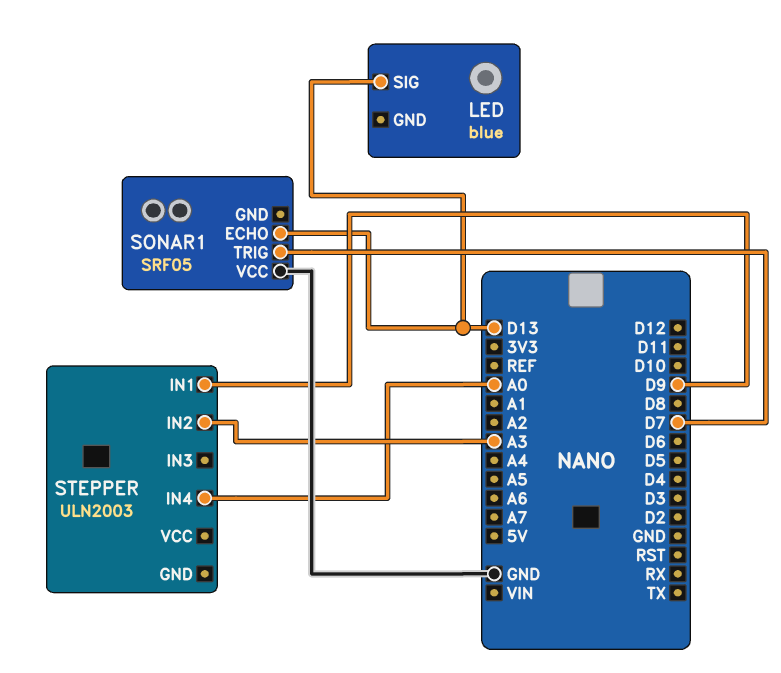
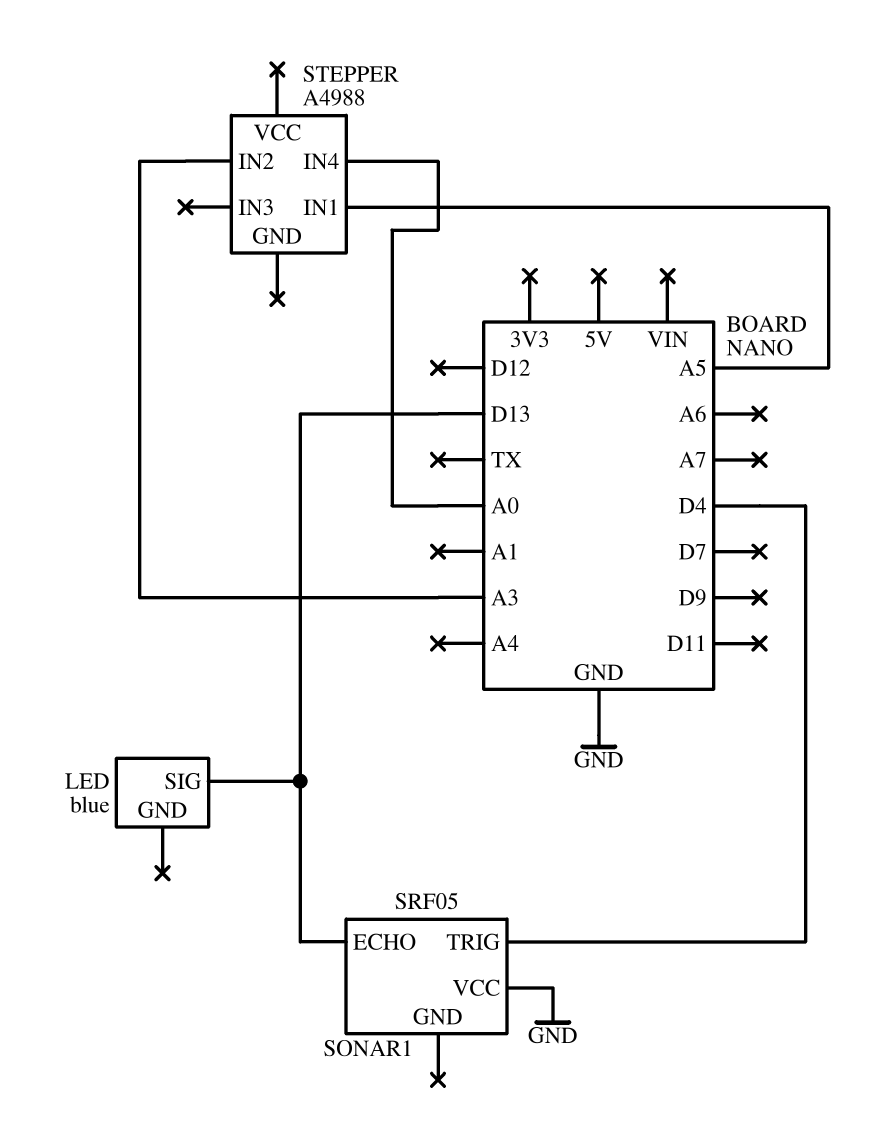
SONAR1 pin TRIG: D7 -> D4
STEPPER: ULN2003 -> A4988
STEPPER pin IN1: D9 -> A5

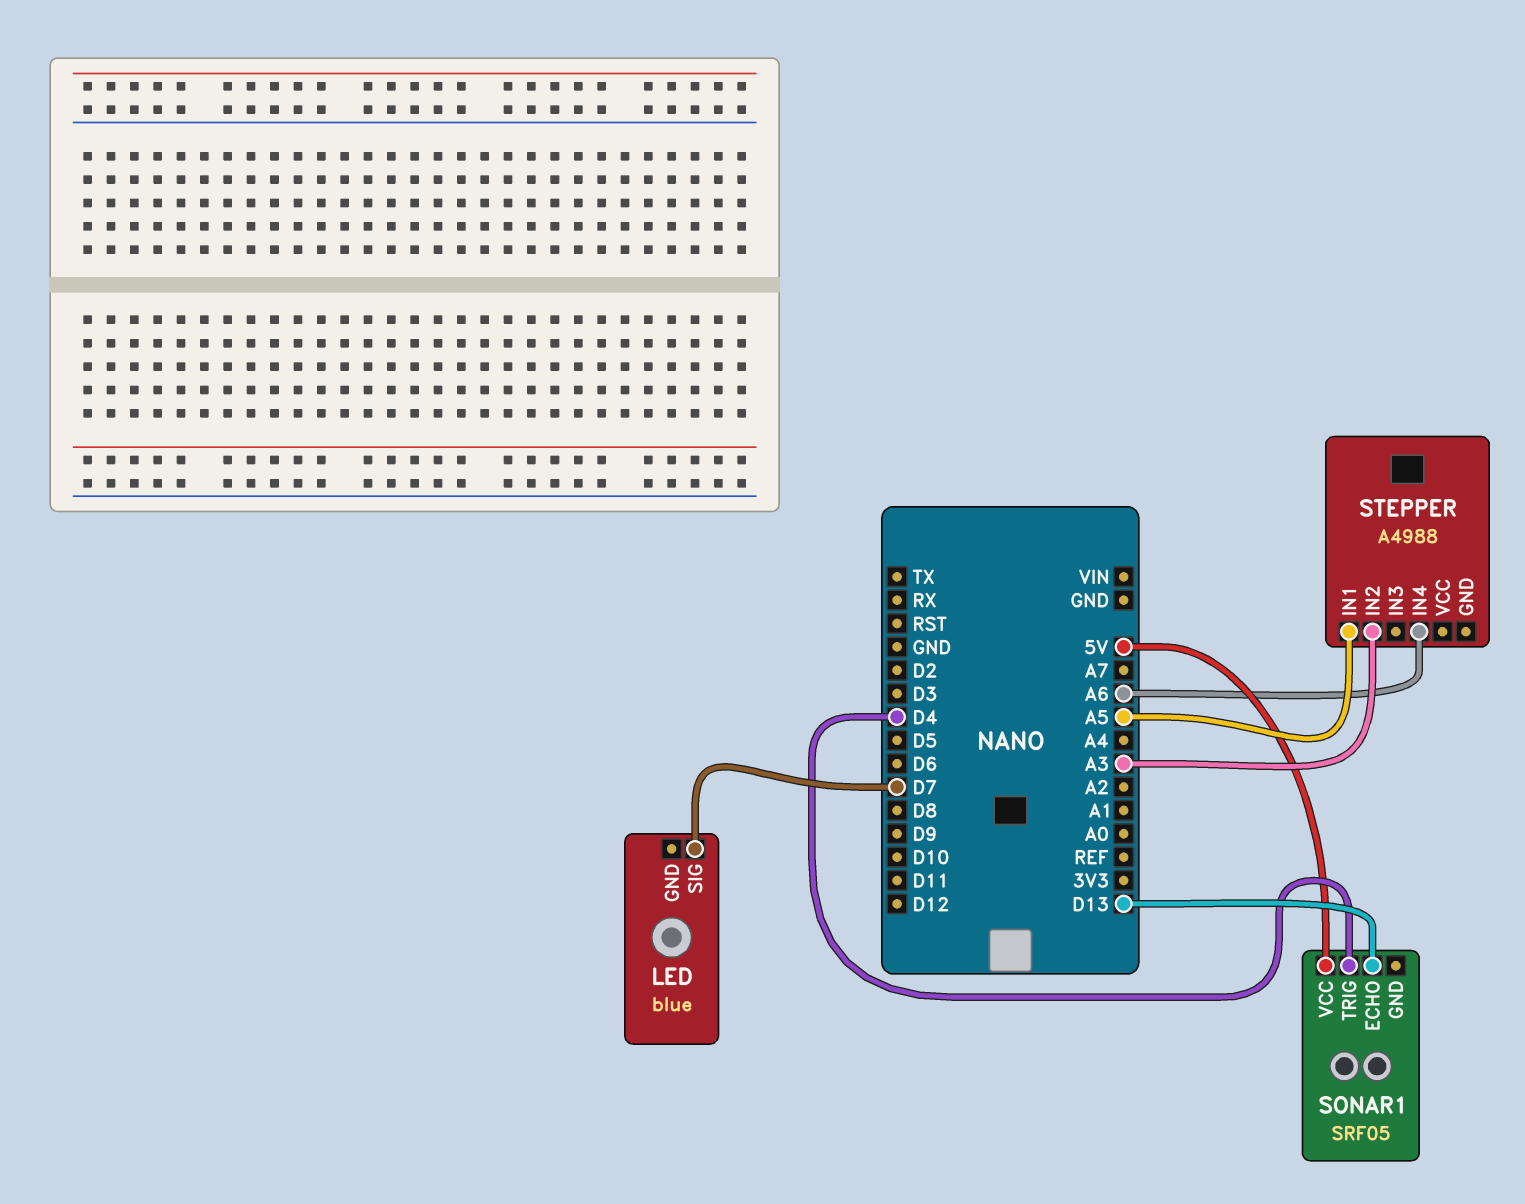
LED pin SIG: D13 -> D7
SONAR1 pin VCC: GND -> 5V
STEPPER pin IN4: A0 -> A6

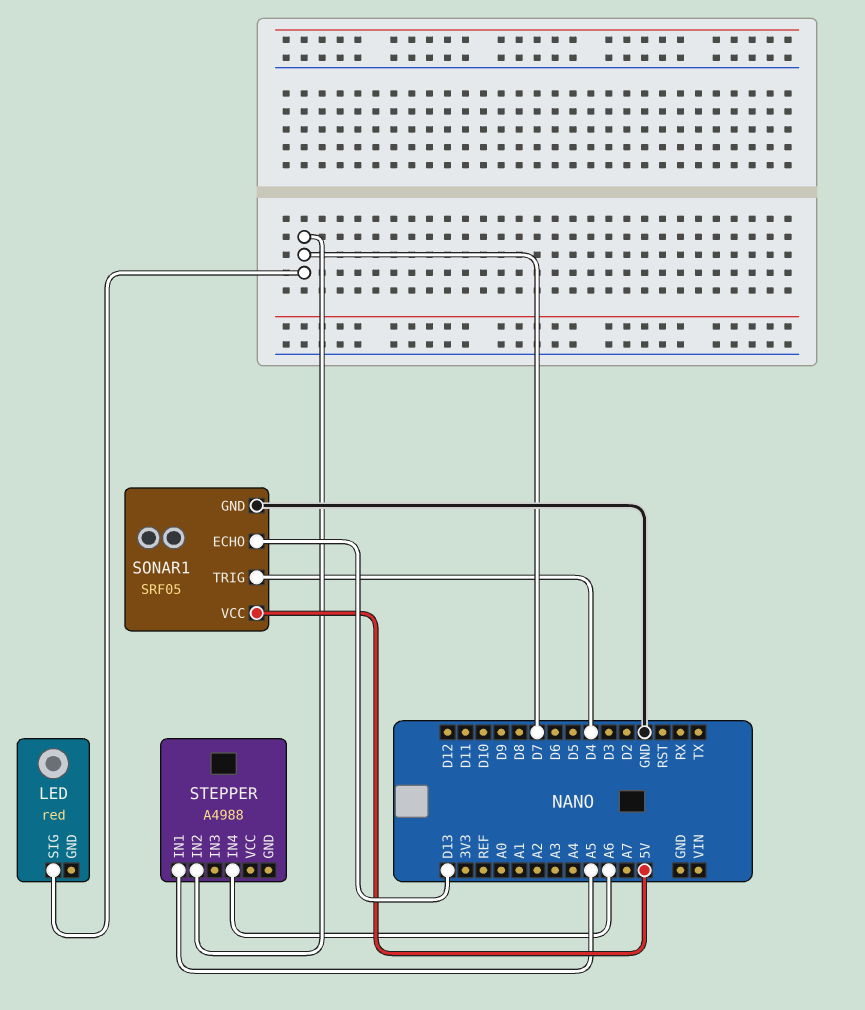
LED: blue -> red
SONAR1 pin GND: none -> GND
STEPPER pin IN2: A3 -> D7

